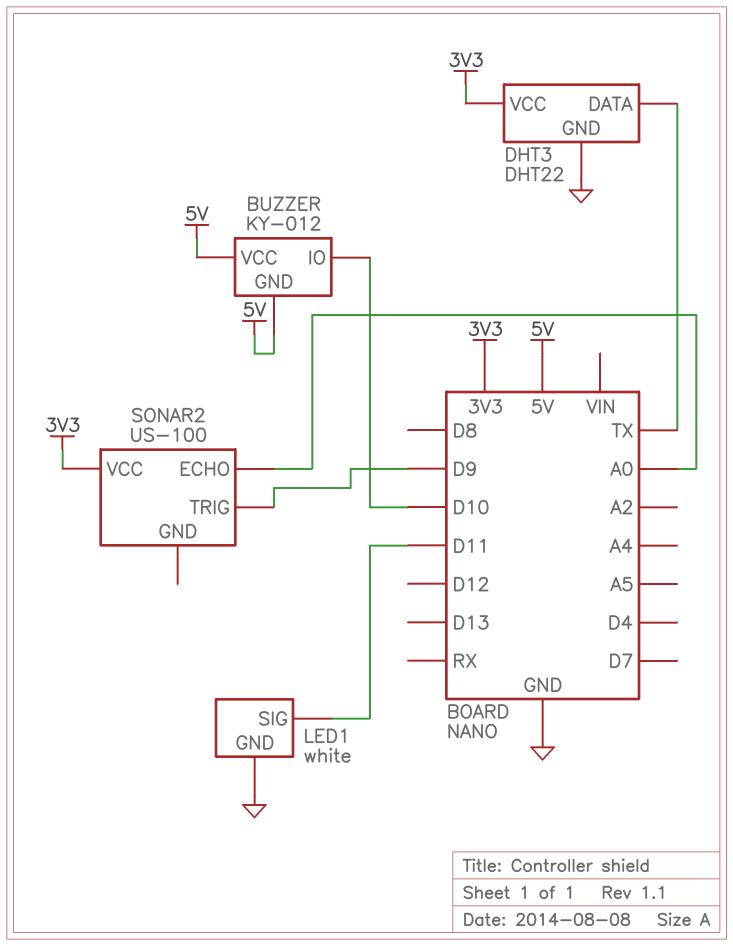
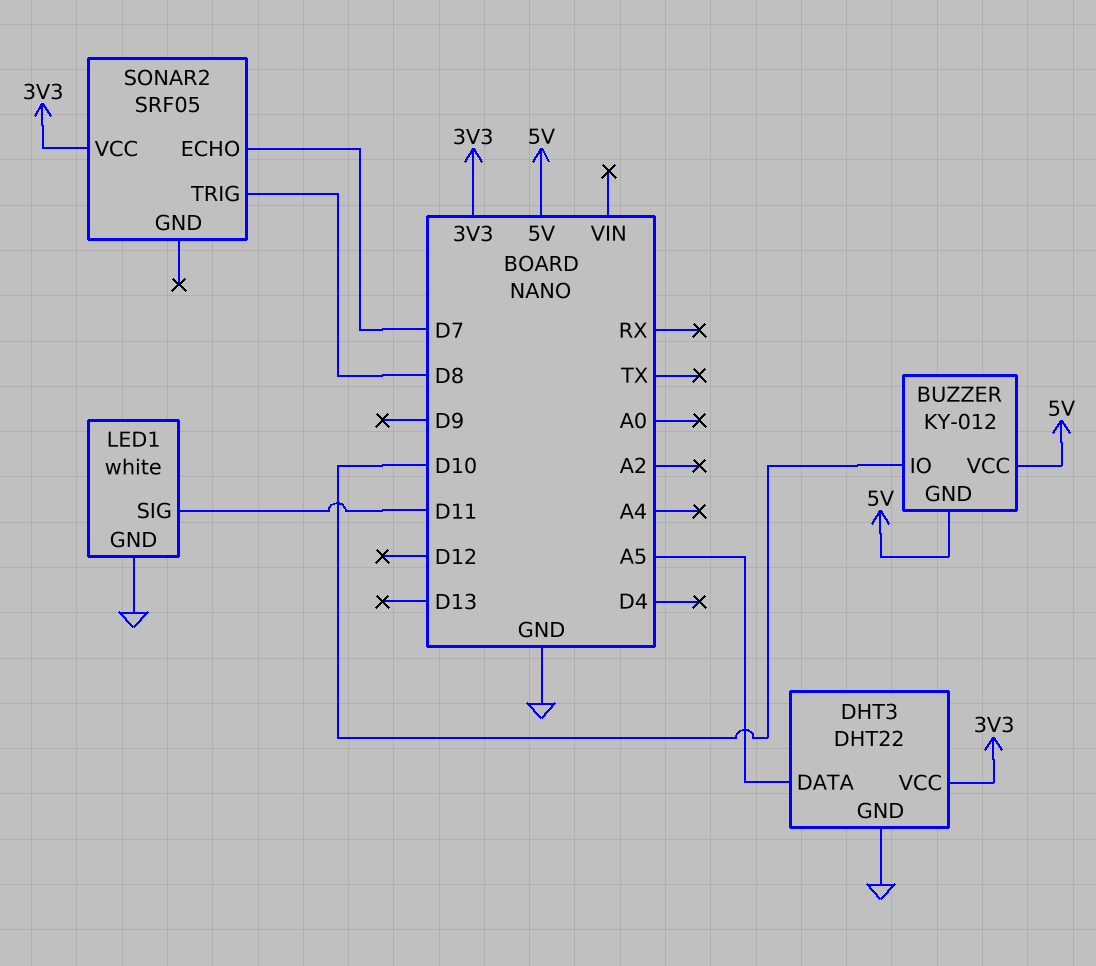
DHT3 pin DATA: TX -> A5
SONAR2: US-100 -> SRF05
SONAR2 pin ECHO: A0 -> D7
SONAR2 pin TRIG: D9 -> D8

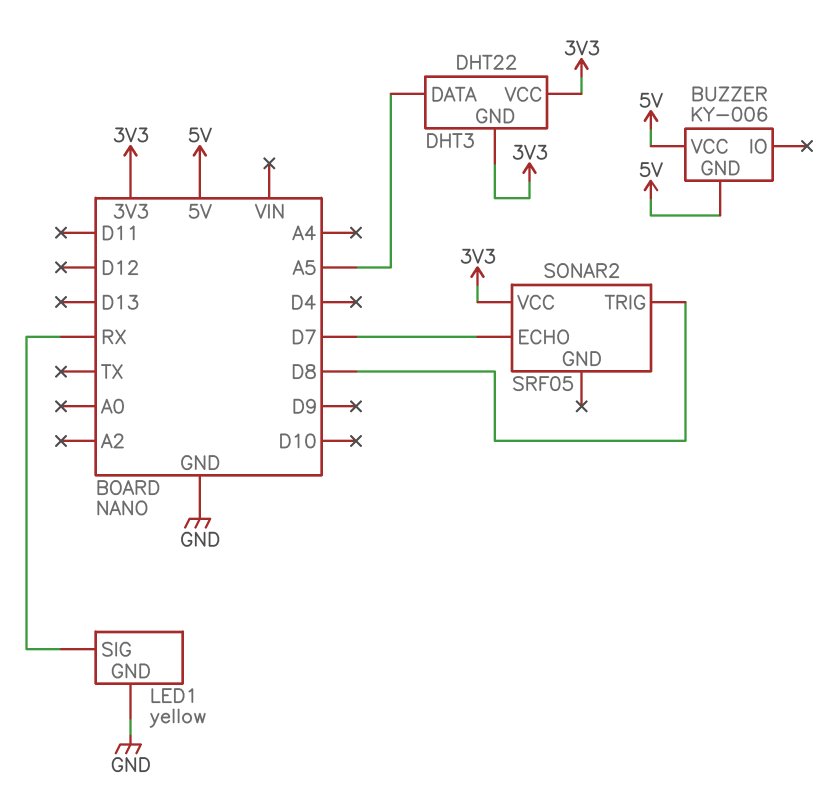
BUZZER: KY-012 -> KY-006
BUZZER pin IO: D10 -> none
DHT3 pin GND: GND -> 3V3
LED1: white -> yellow
LED1 pin SIG: D11 -> RX

